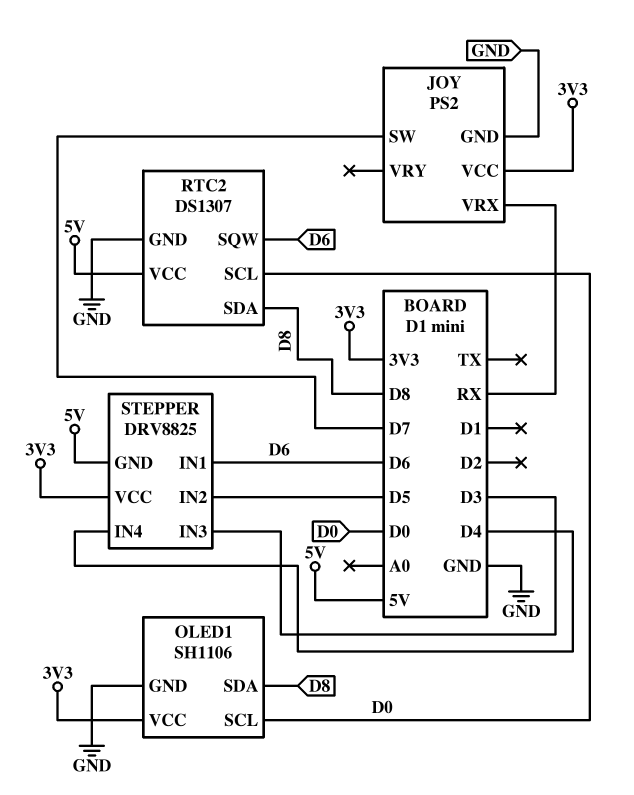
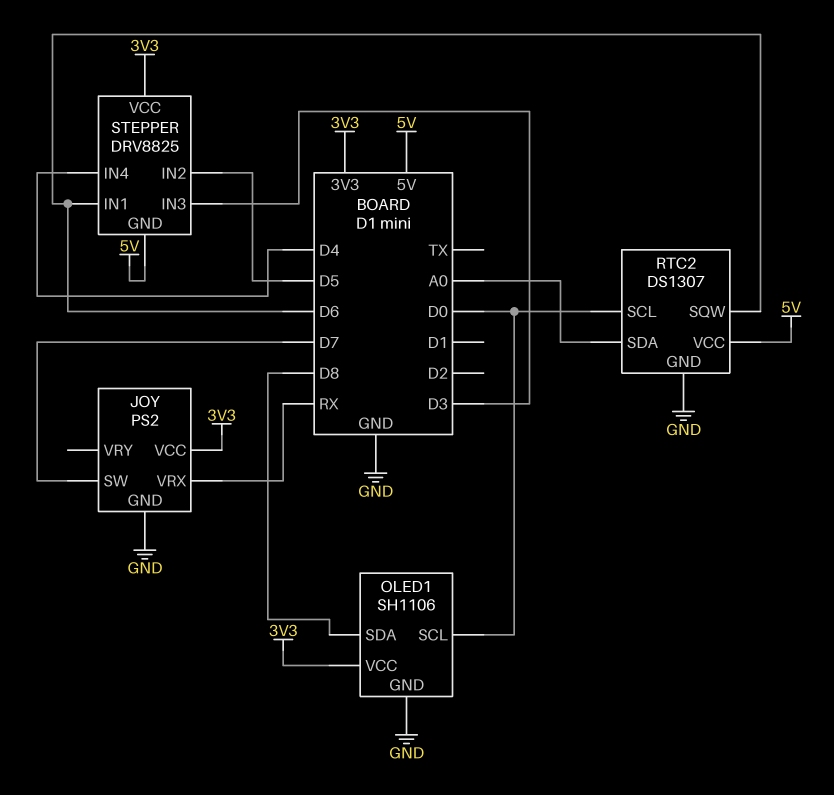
RTC2 pin SDA: D8 -> A0

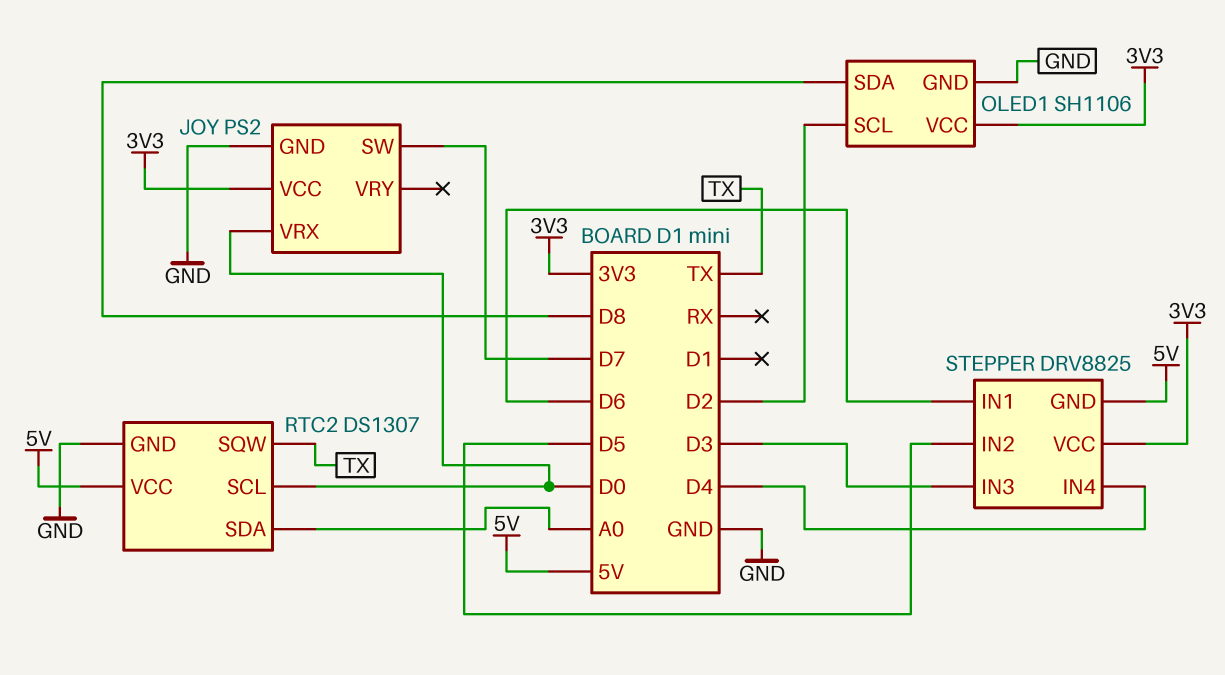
JOY pin VRX: RX -> D0
OLED1 pin SCL: D0 -> D2
RTC2 pin SQW: D6 -> TX

